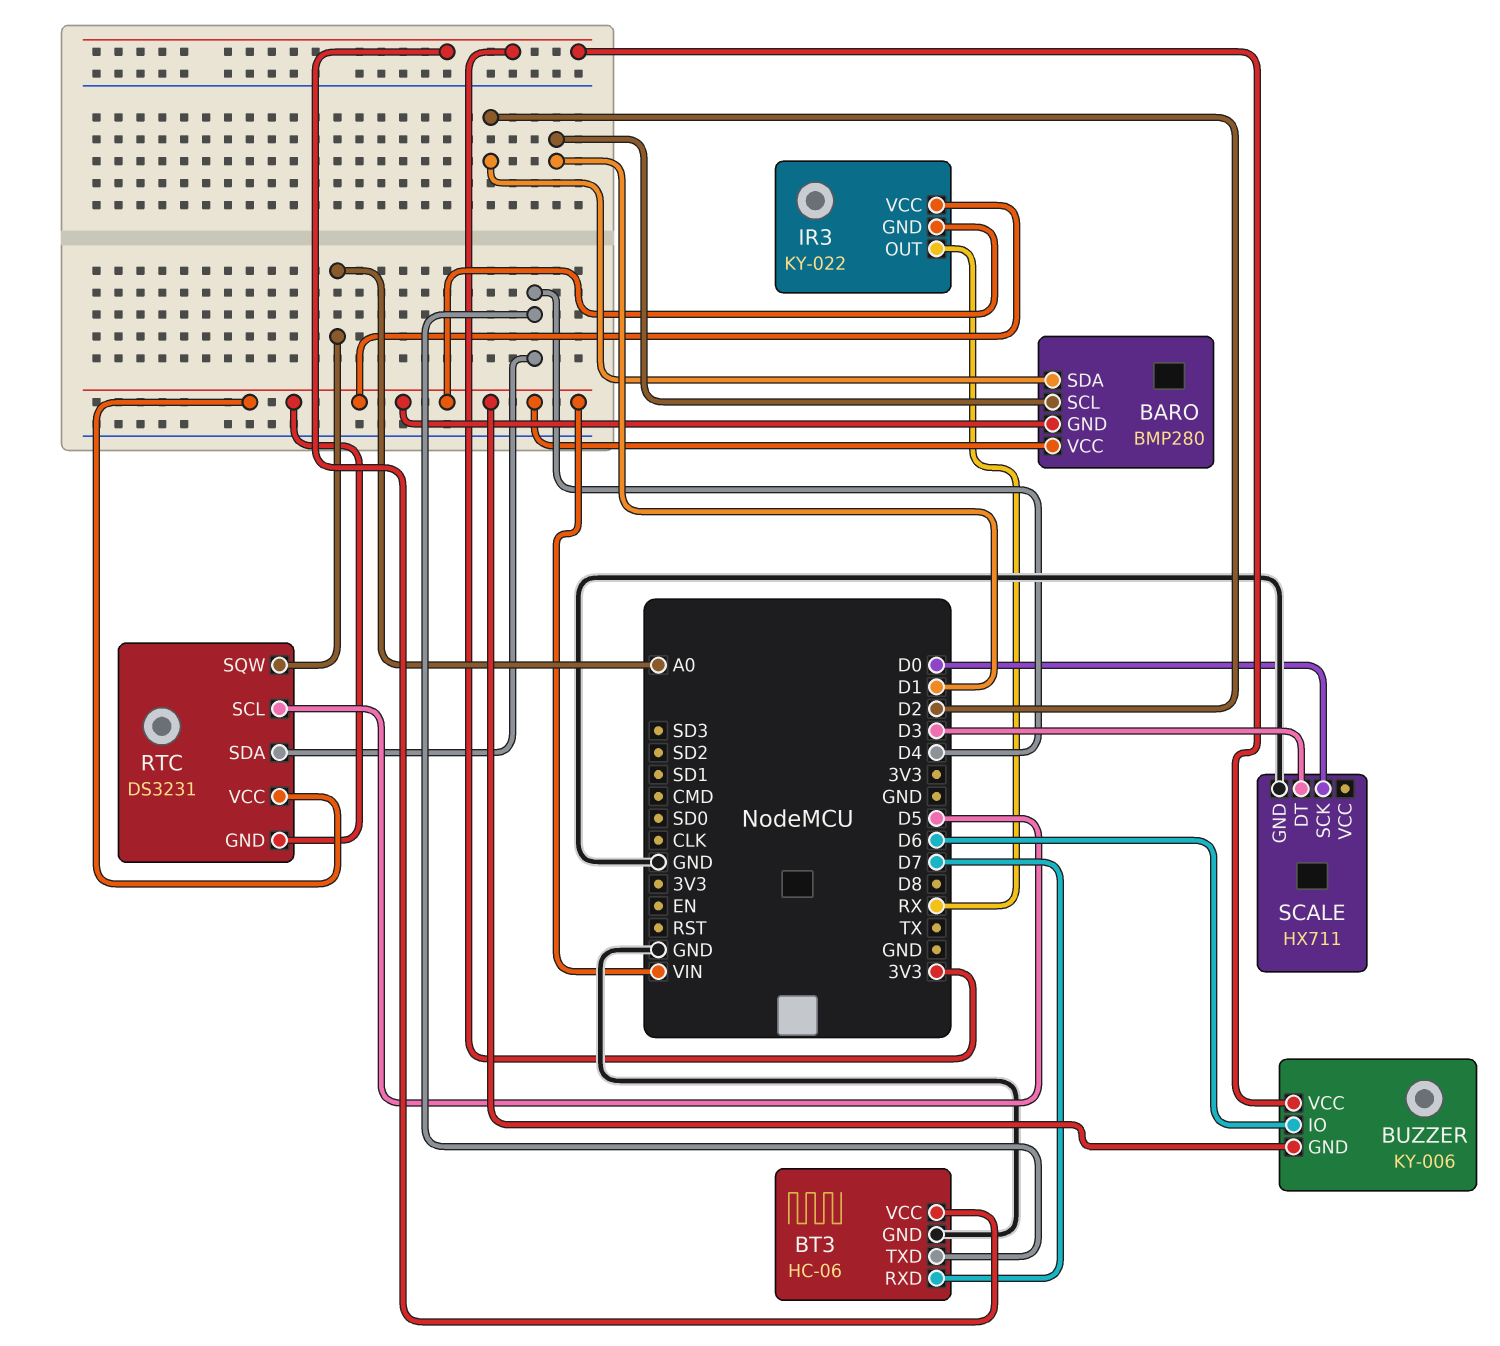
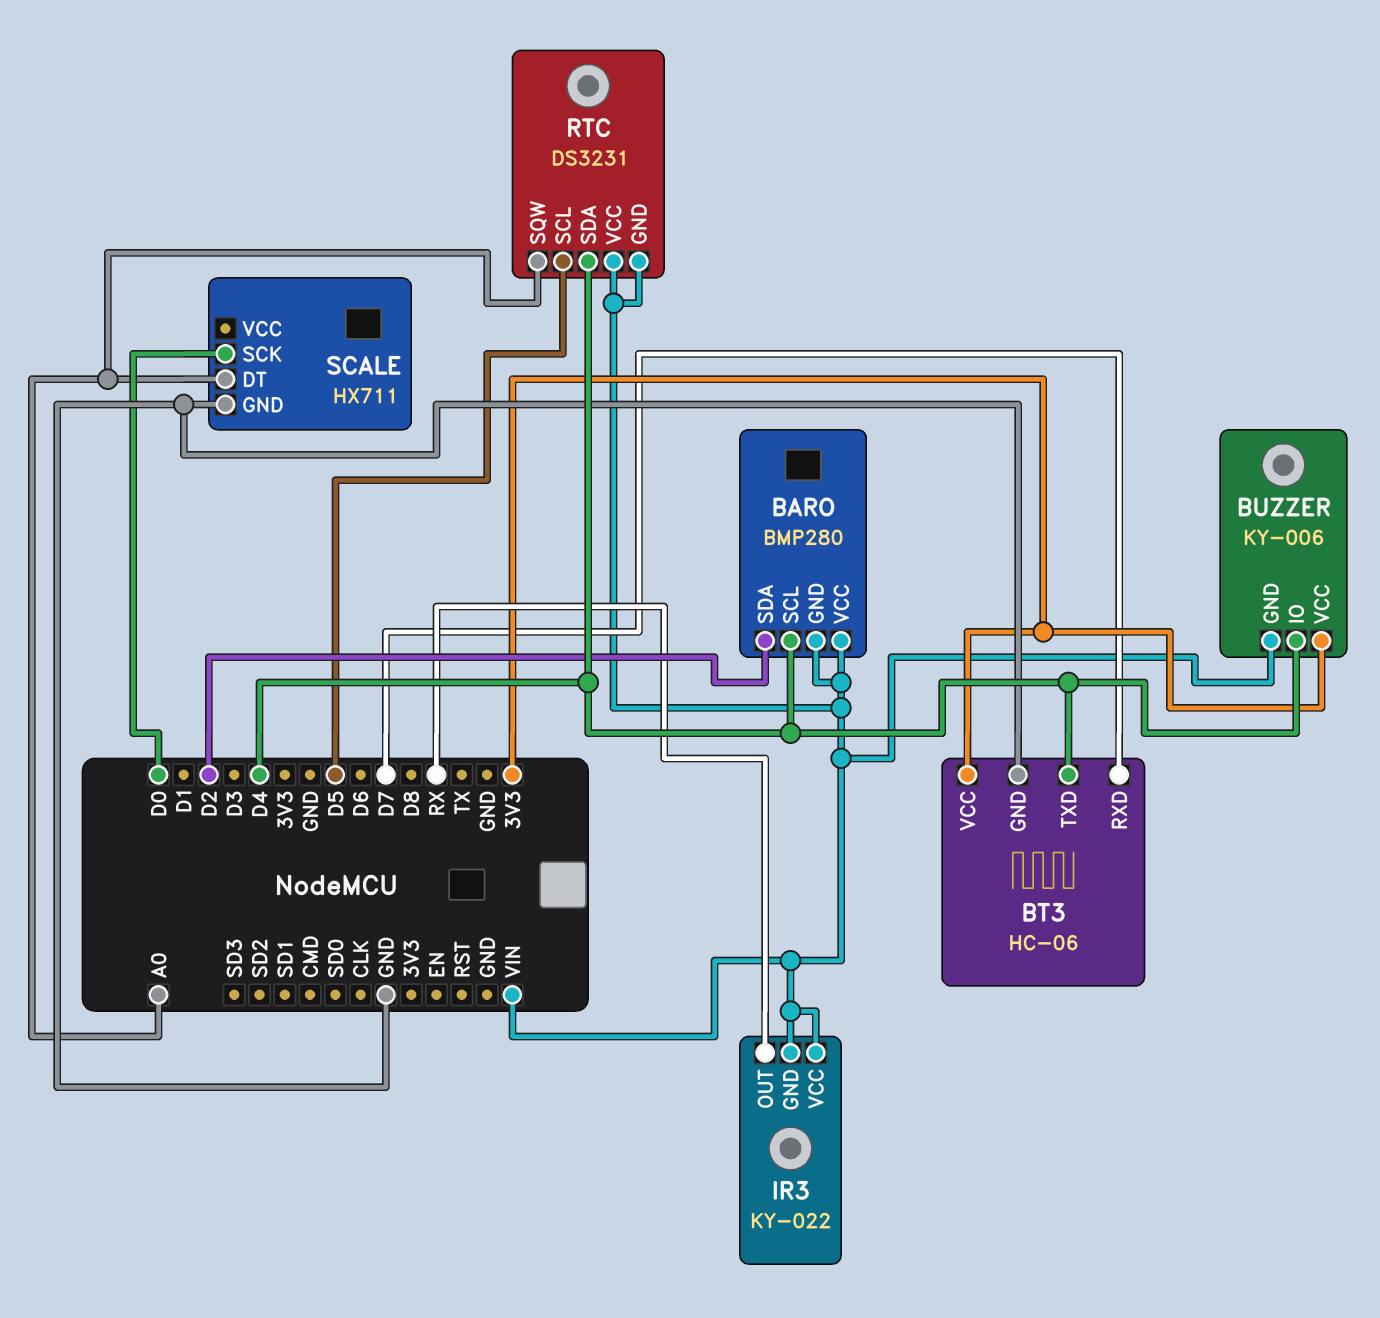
BARO pin SCL: D1 -> D4
BUZZER pin IO: D6 -> D4
SCALE pin DT: D3 -> A0

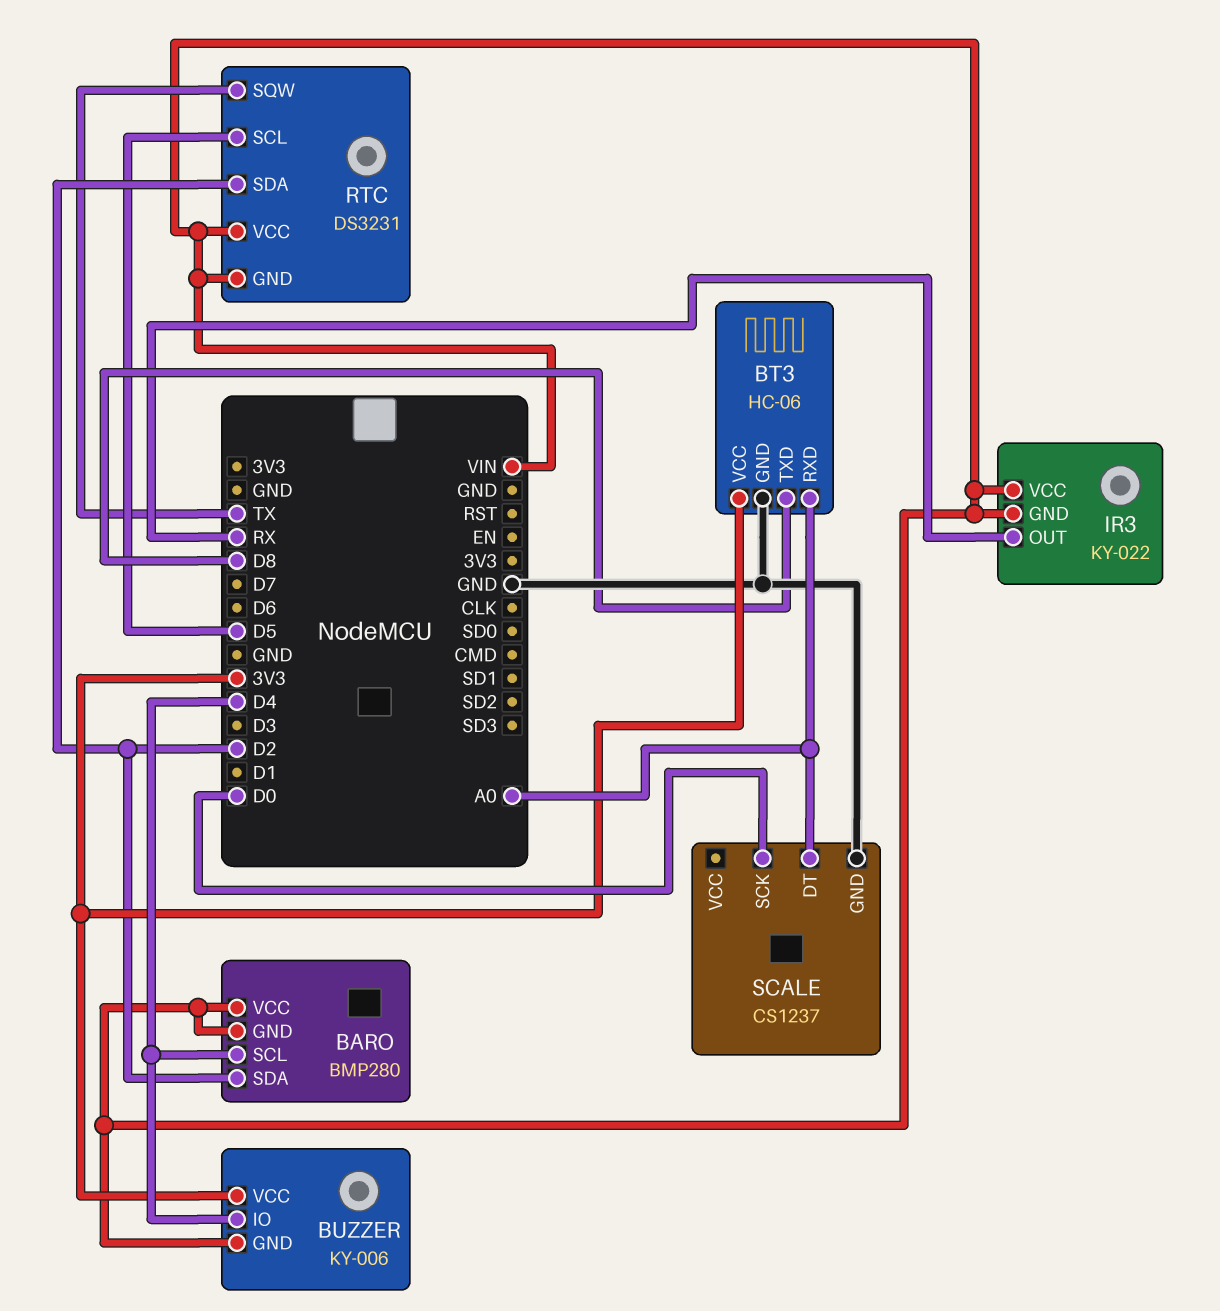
BT3 pin RXD: D7 -> A0
BT3 pin TXD: D4 -> D8
RTC pin SDA: D4 -> D2
RTC pin SQW: A0 -> TX
SCALE: HX711 -> CS1237

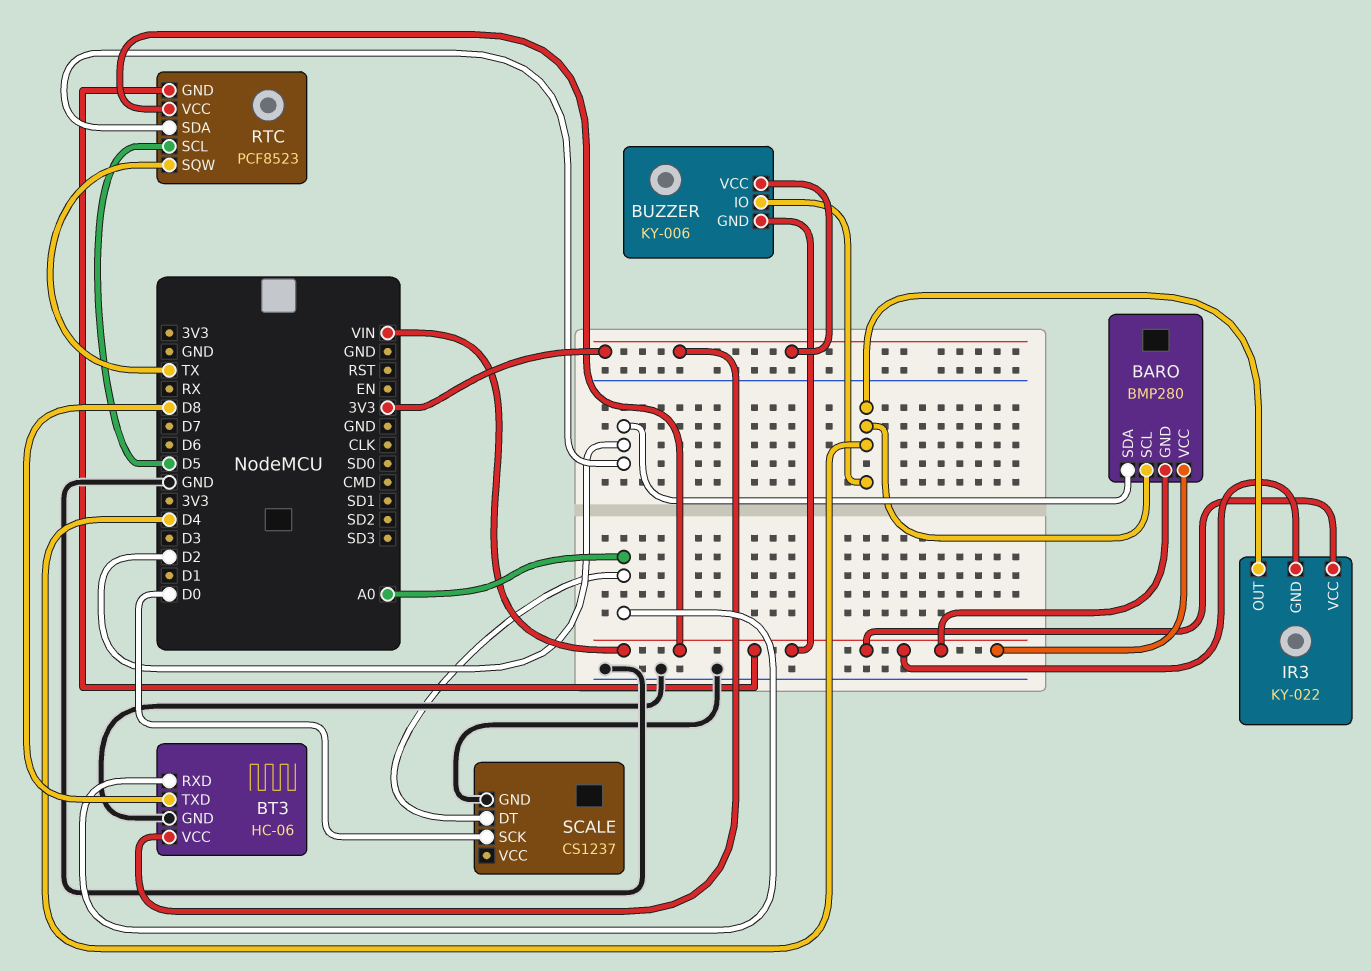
IR3 pin OUT: RX -> D4
RTC: DS3231 -> PCF8523

